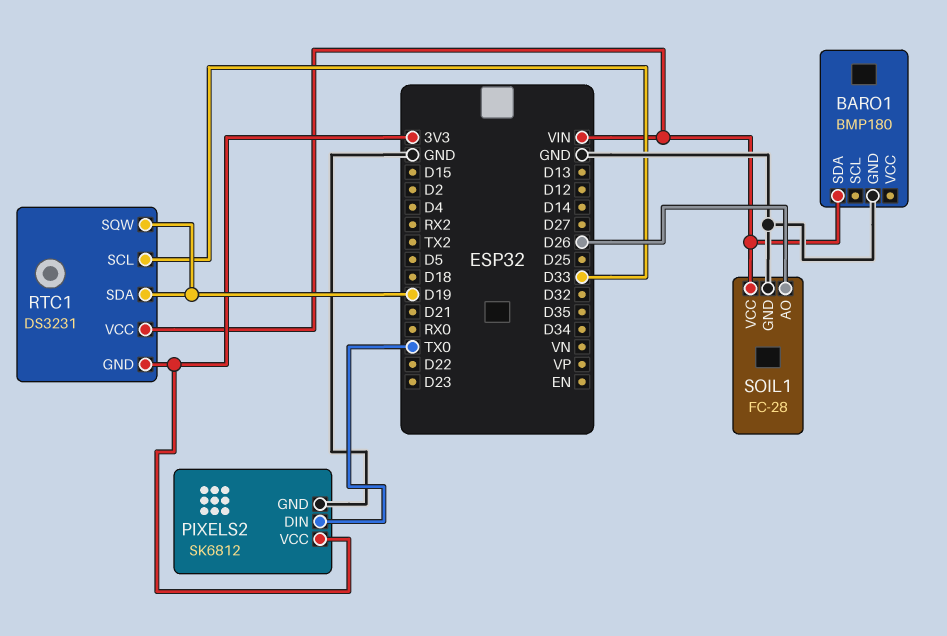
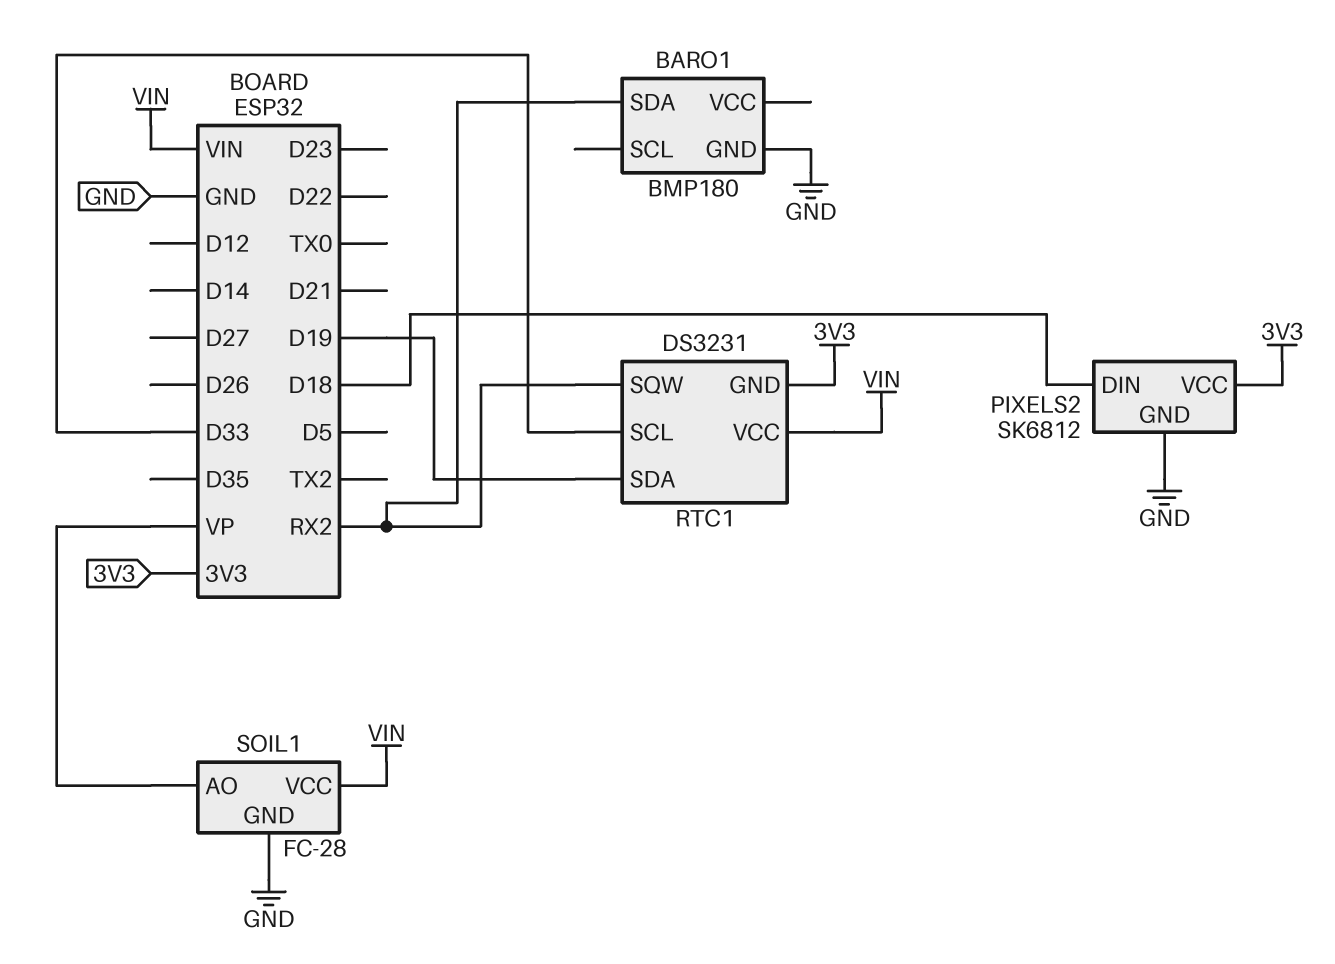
BARO1 pin SDA: VIN -> RX2
PIXELS2 pin DIN: TX0 -> D18
RTC1 pin SQW: D19 -> RX2
SOIL1 pin AO: D26 -> VP

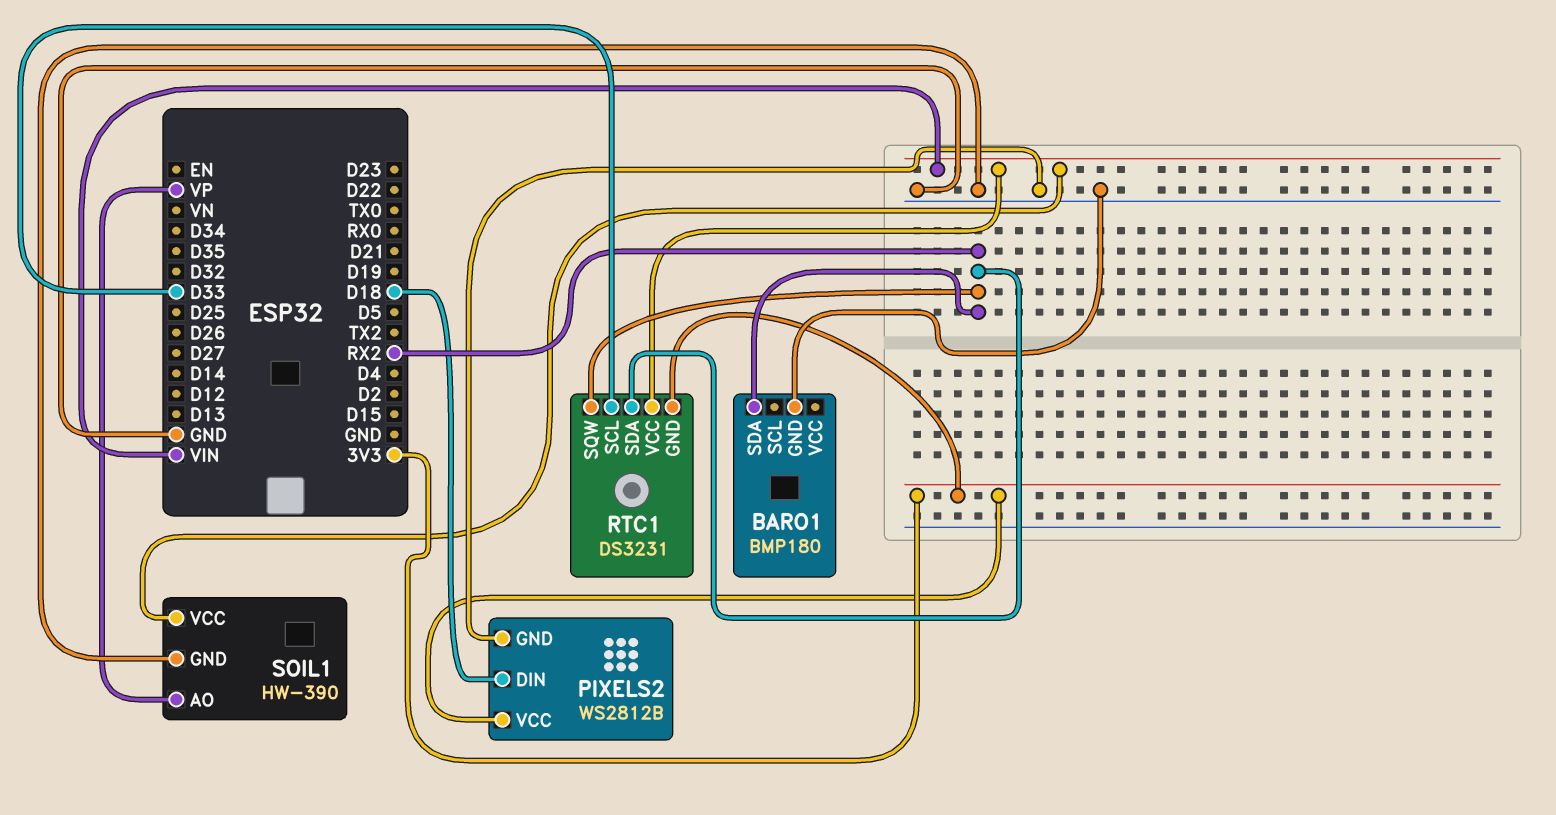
PIXELS2: SK6812 -> WS2812B
RTC1 pin SDA: D19 -> RX2
SOIL1: FC-28 -> HW-390

